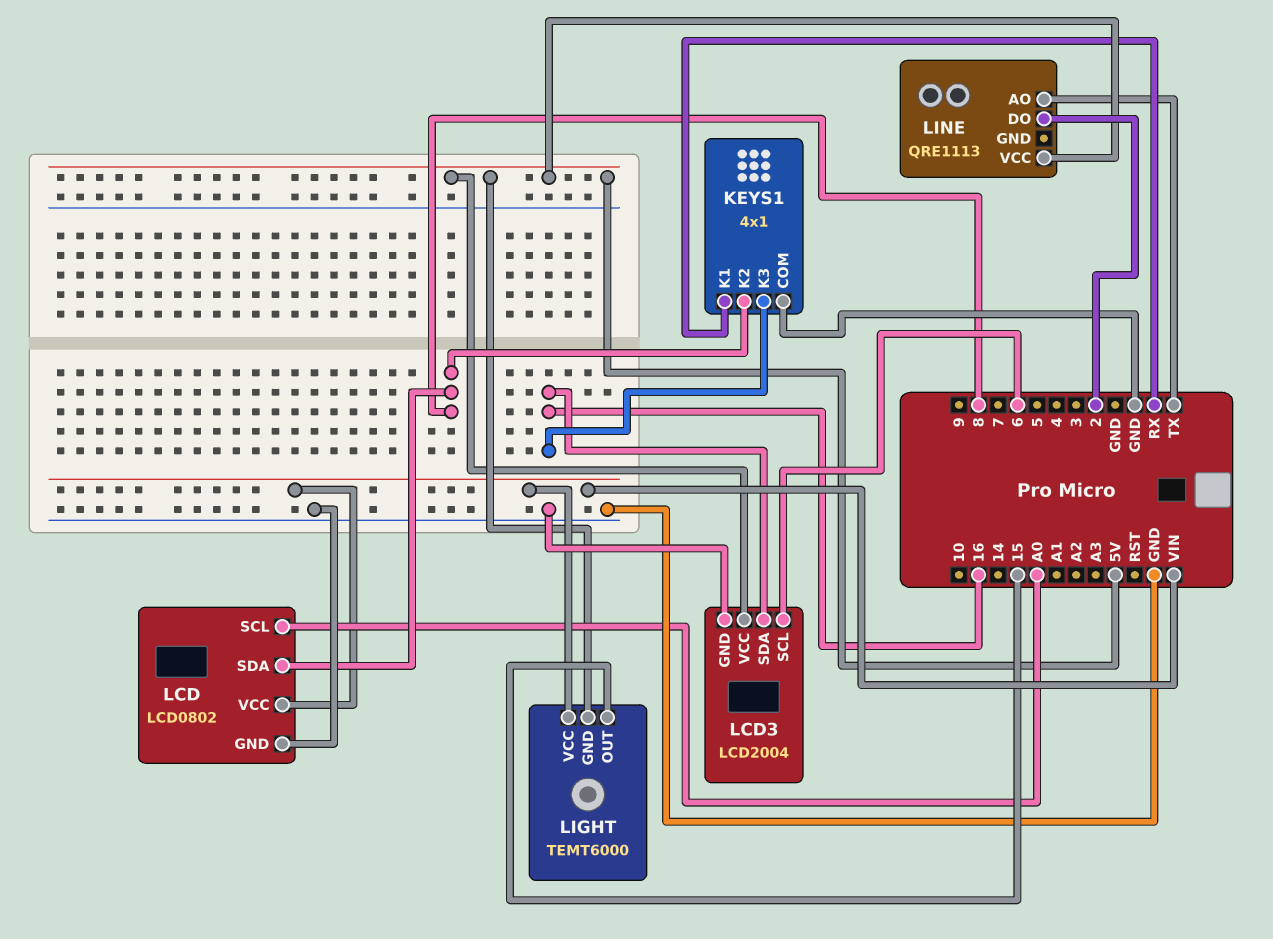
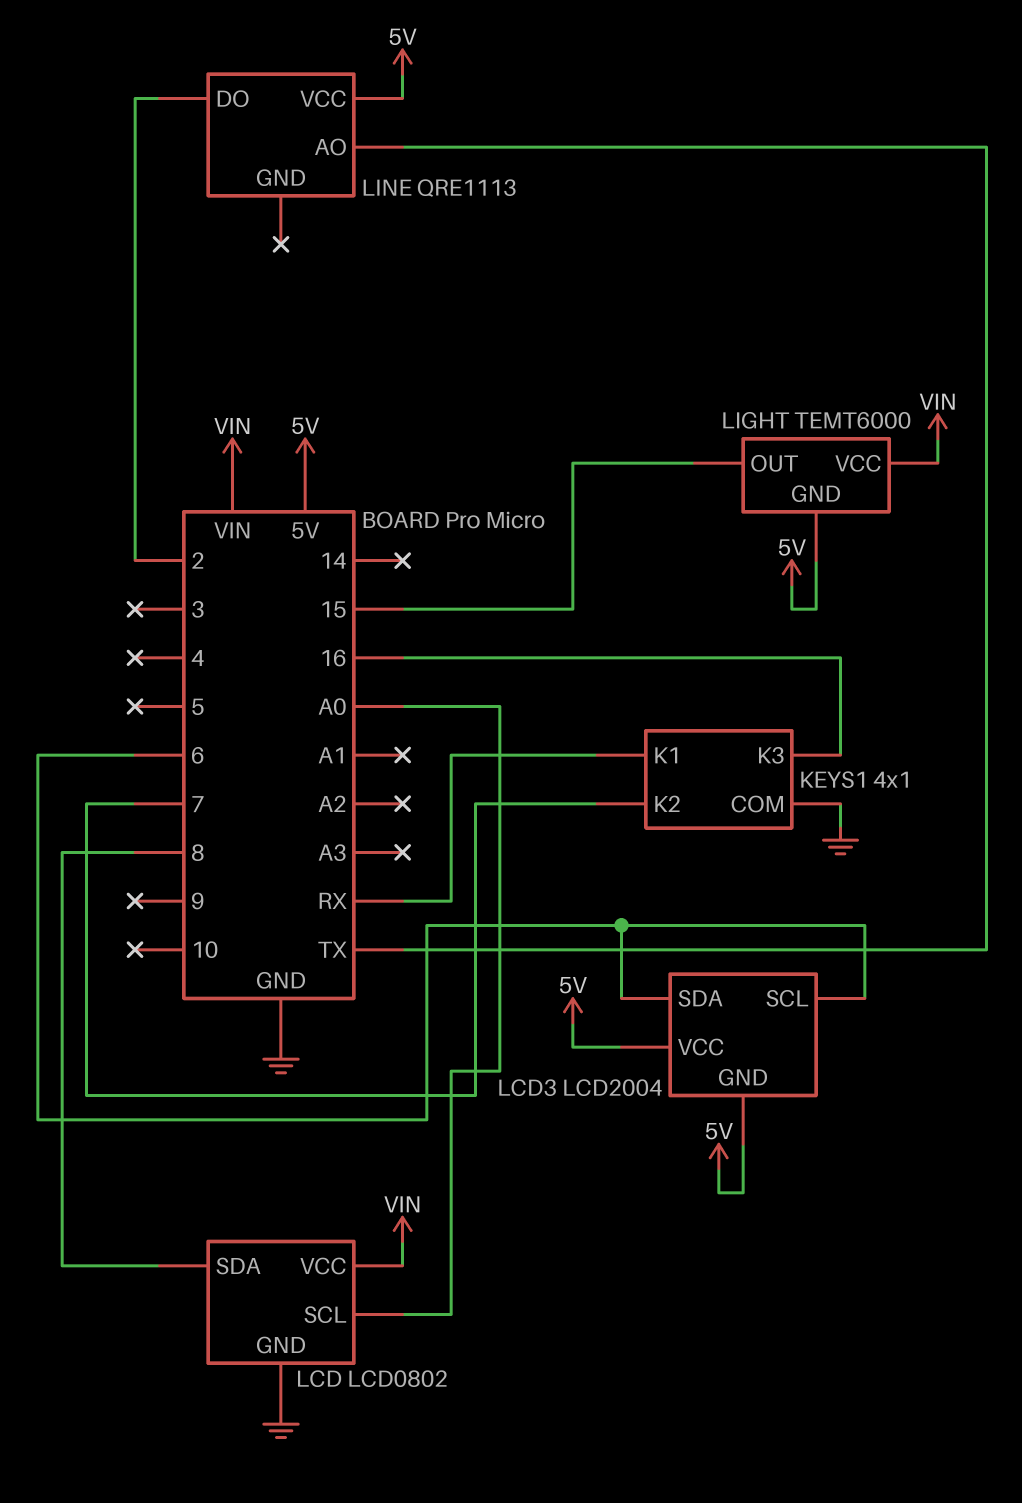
KEYS1 pin K2: 8 -> 7
LCD3 pin GND: GND -> 5V
LCD3 pin SDA: 16 -> 6

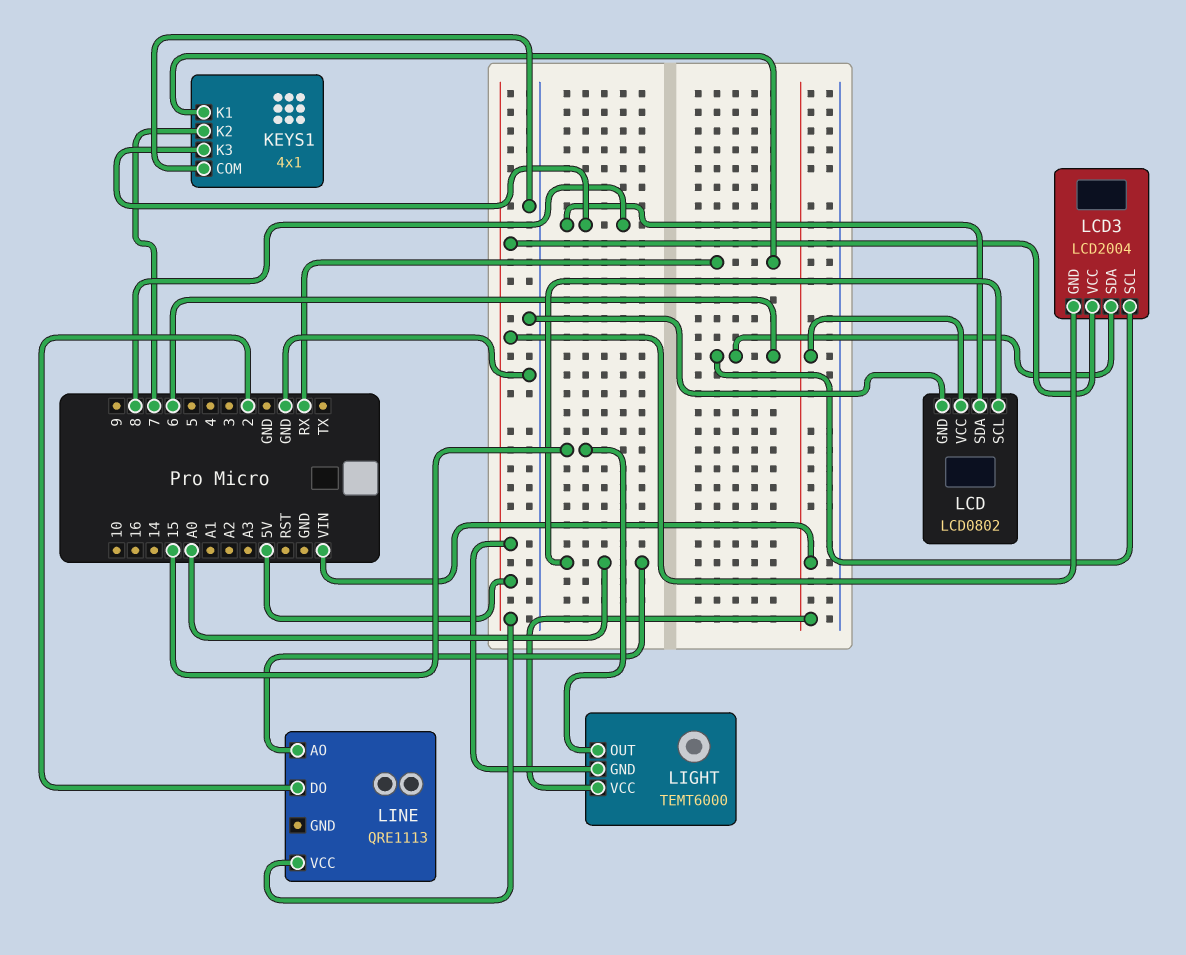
KEYS1 pin K3: 16 -> 8
LINE pin AO: TX -> A0

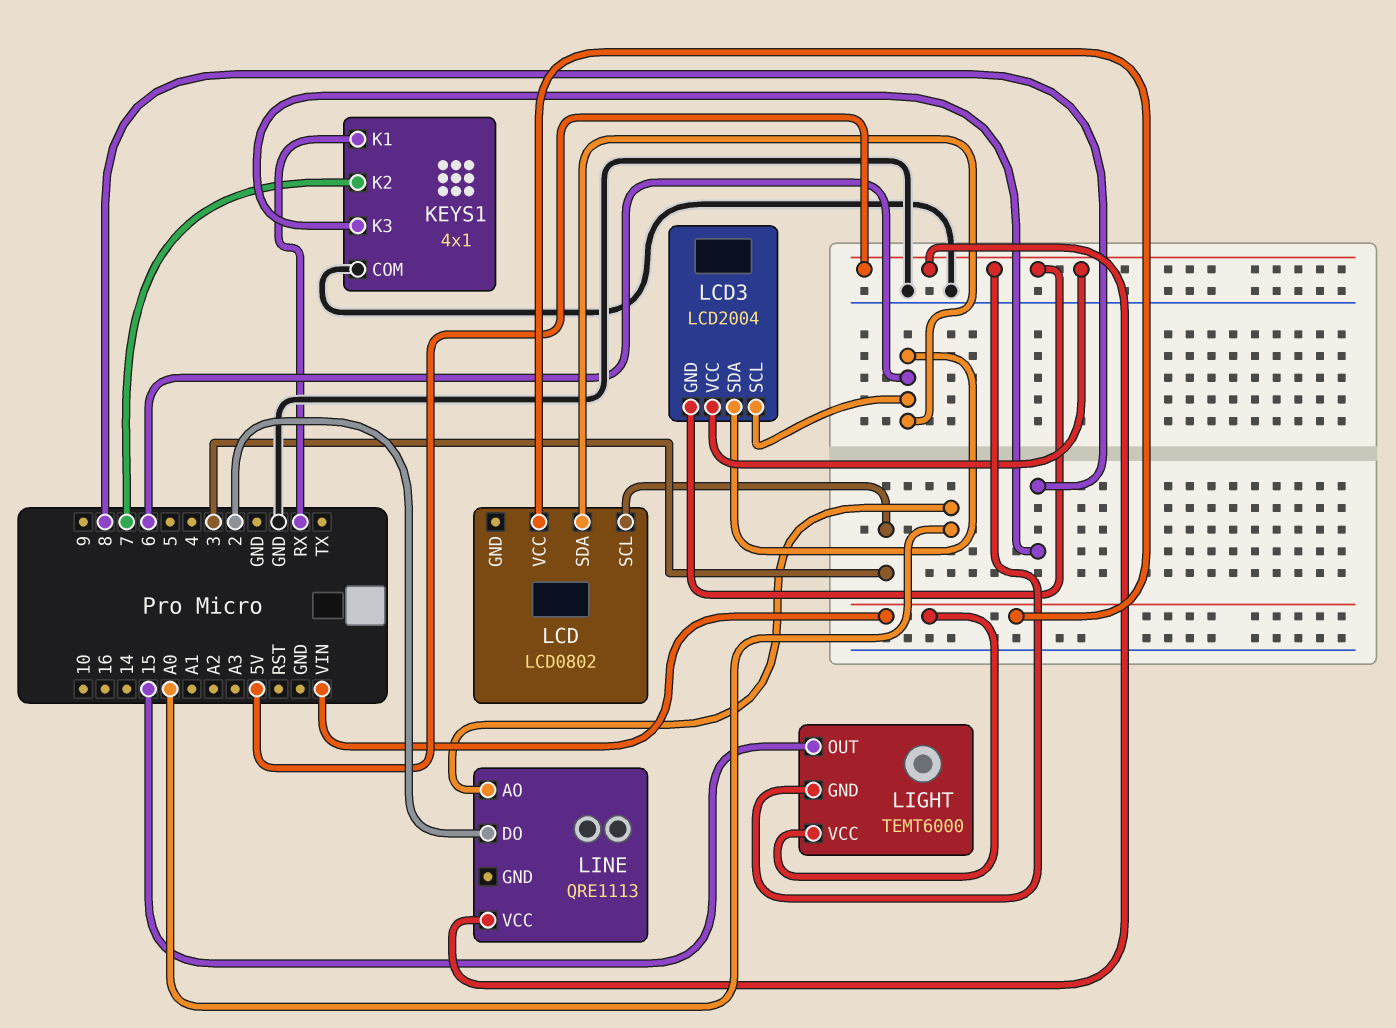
LCD pin GND: GND -> none
LCD pin SCL: A0 -> 3
LCD pin SDA: 8 -> 6

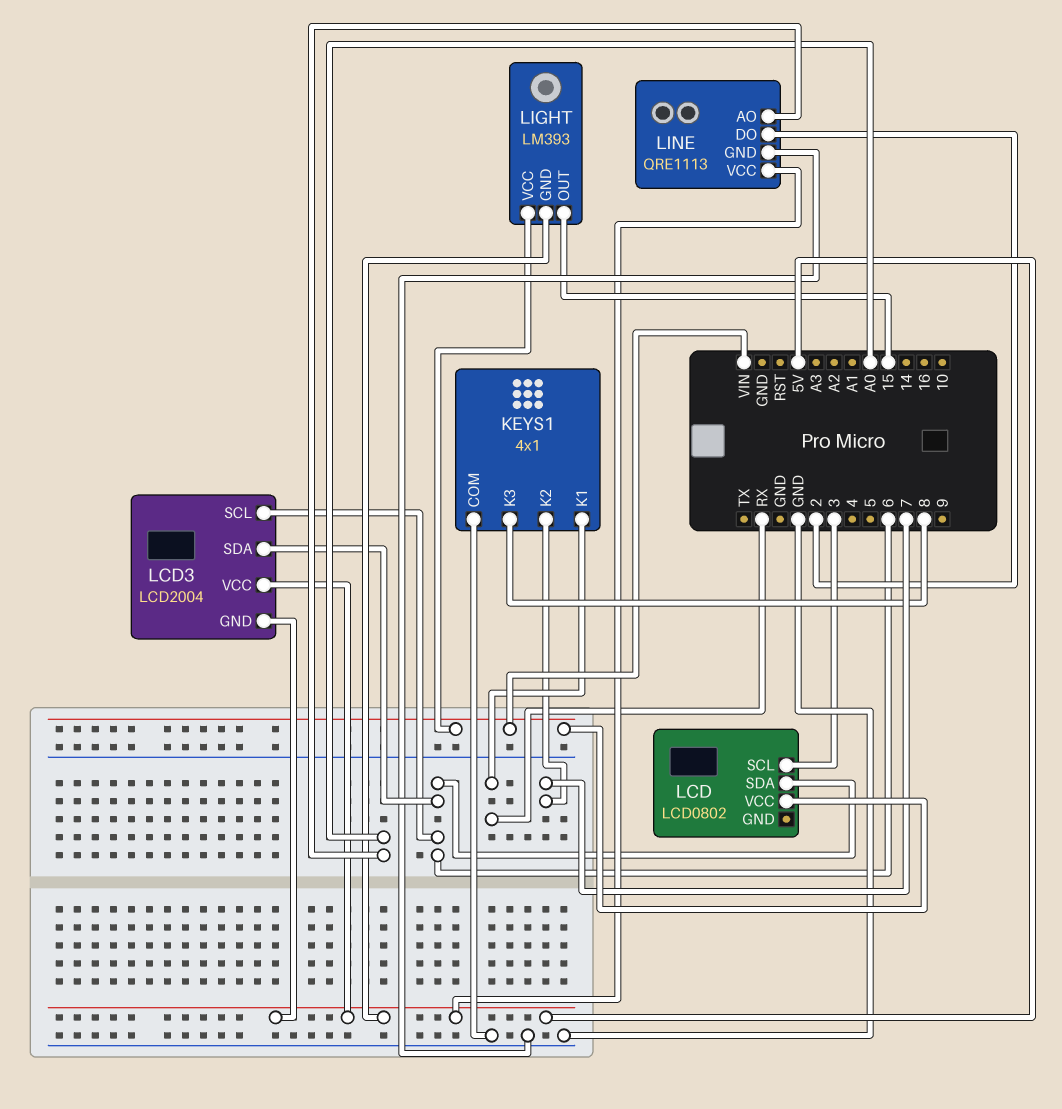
LIGHT: TEMT6000 -> LM393
LINE pin GND: none -> GND

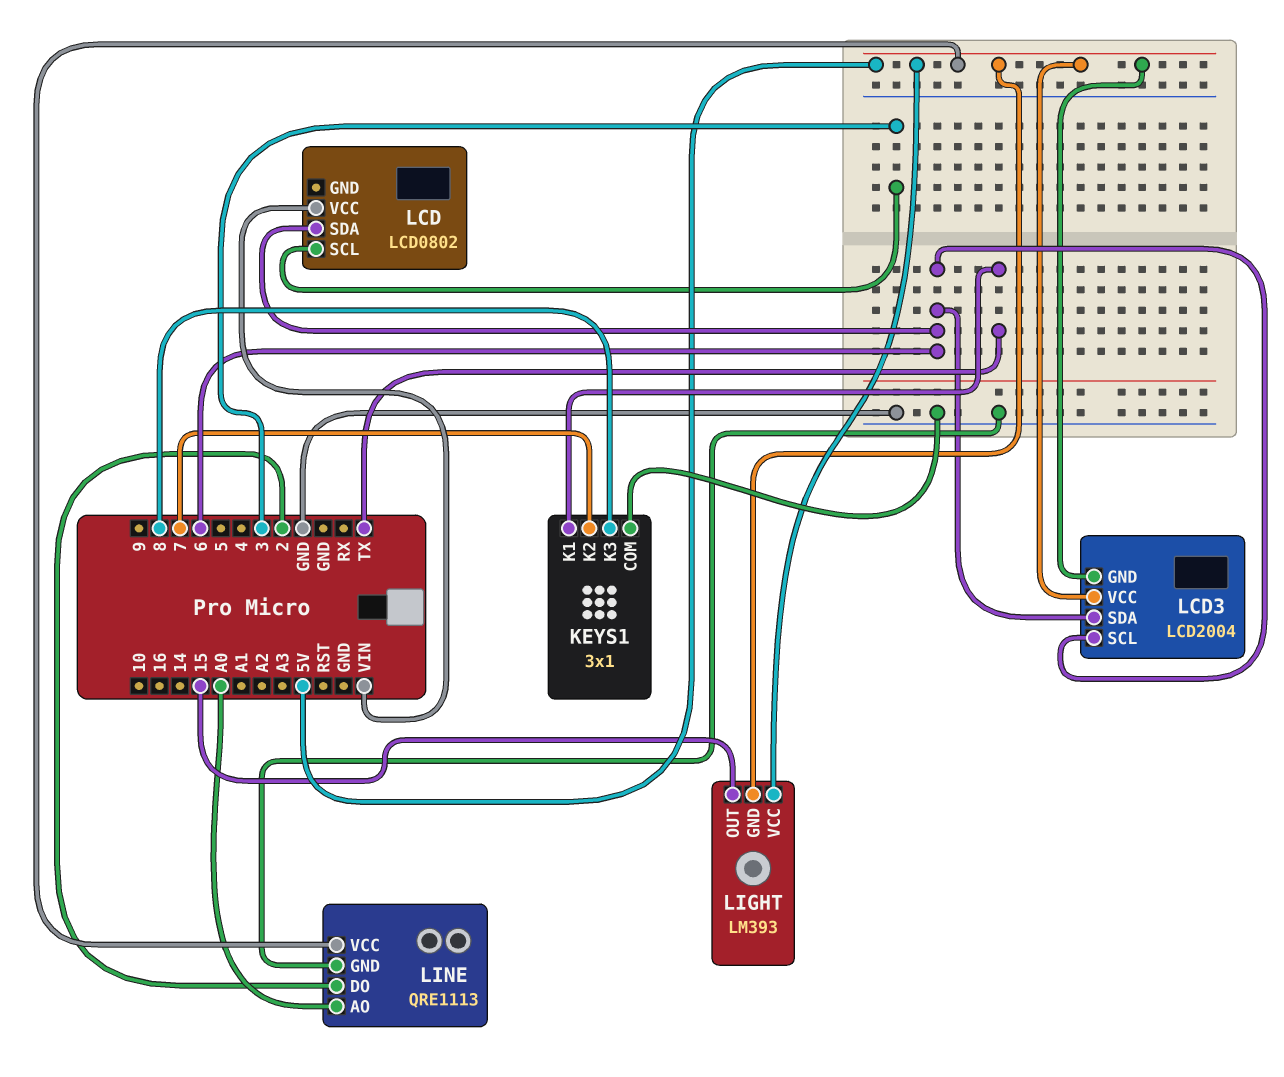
KEYS1: 4x1 -> 3x1
KEYS1 pin K1: RX -> TX
LIGHT pin VCC: VIN -> 5V

